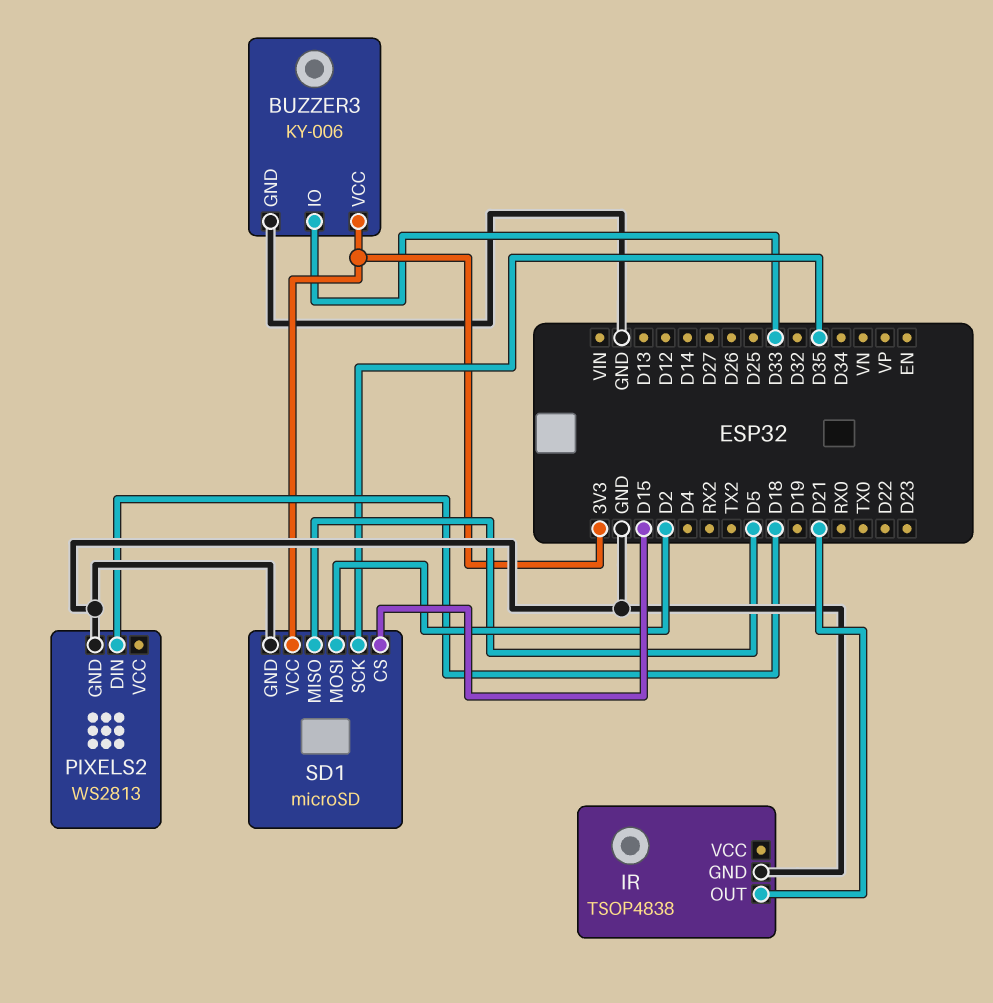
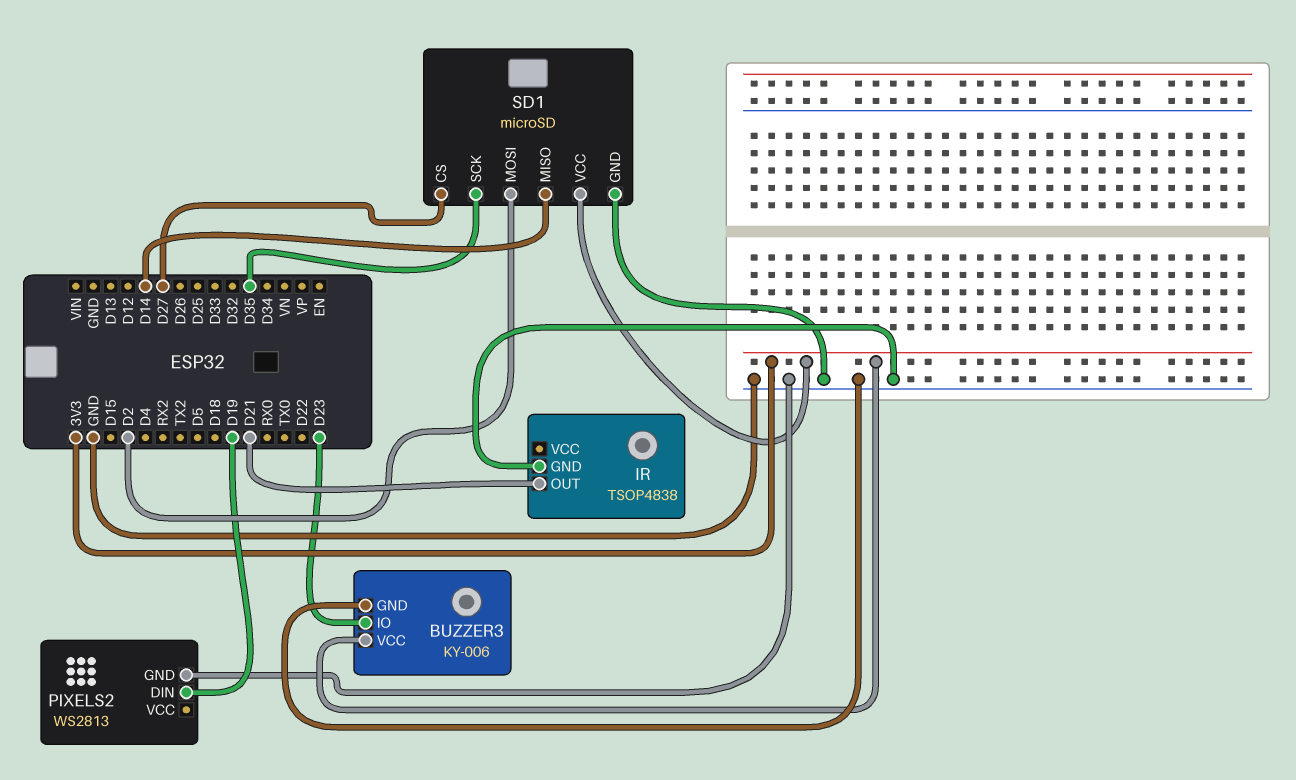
BUZZER3 pin IO: D33 -> D23
PIXELS2 pin DIN: D18 -> D19
SD1 pin CS: D15 -> D27
SD1 pin MISO: D5 -> D14

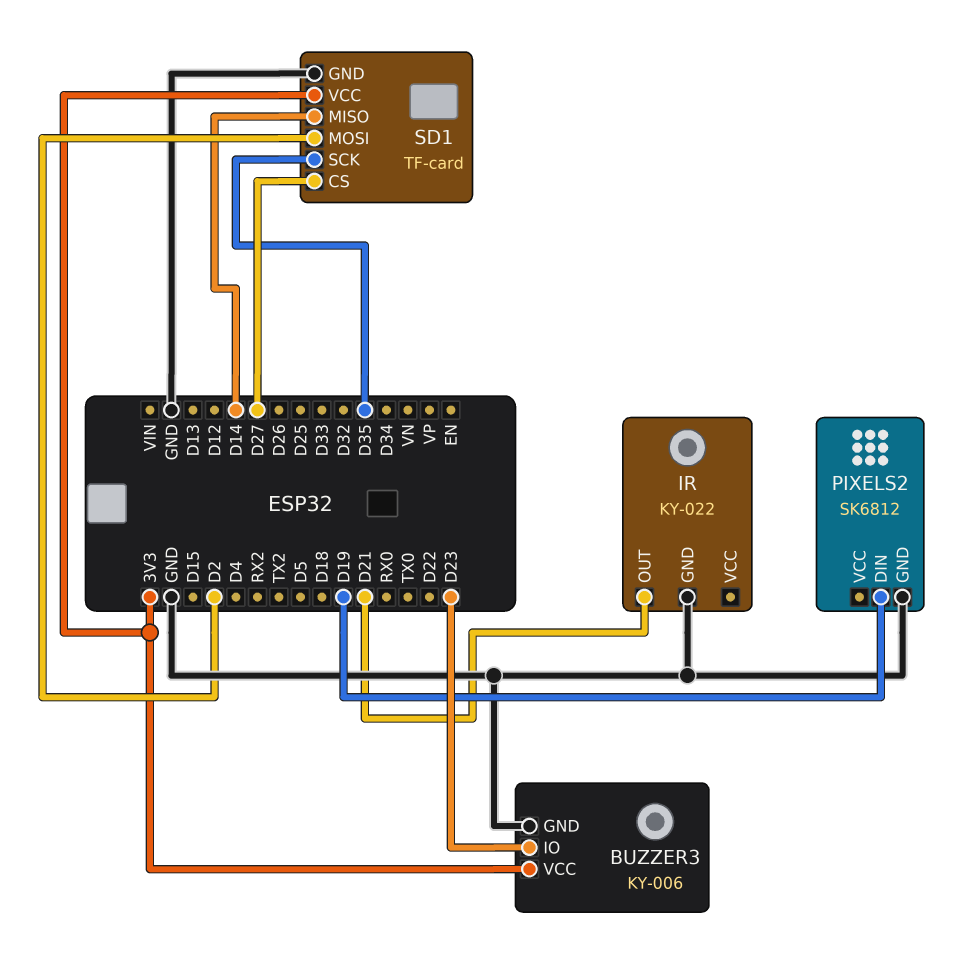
IR: TSOP4838 -> KY-022
PIXELS2: WS2813 -> SK6812
SD1: microSD -> TF-card

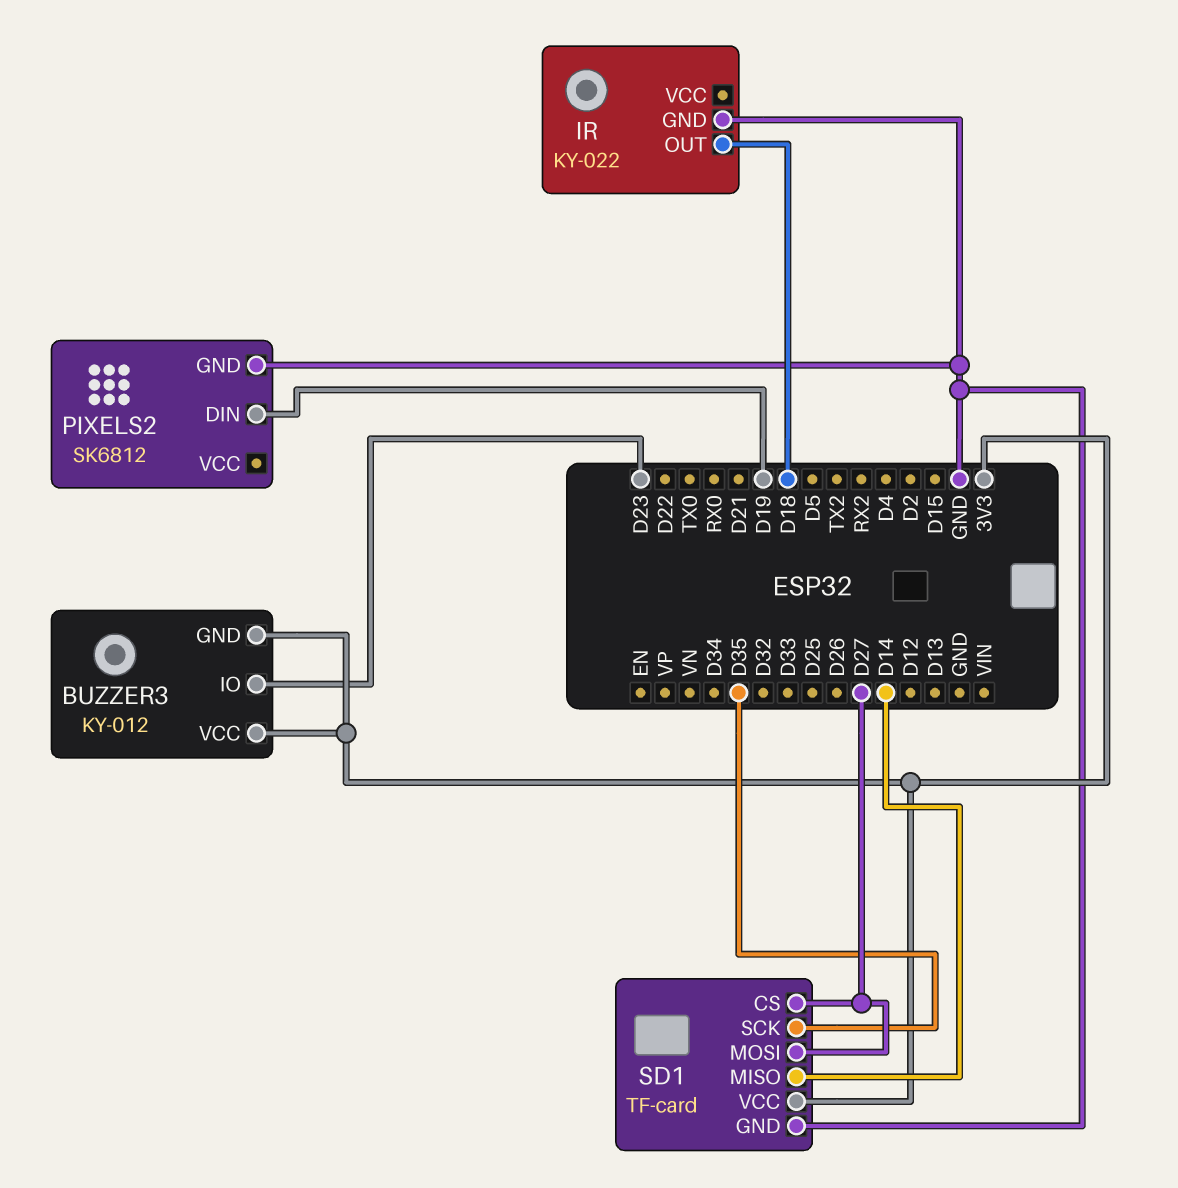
BUZZER3: KY-006 -> KY-012
BUZZER3 pin GND: GND -> 3V3
IR pin OUT: D21 -> D18
SD1 pin MOSI: D2 -> D27

